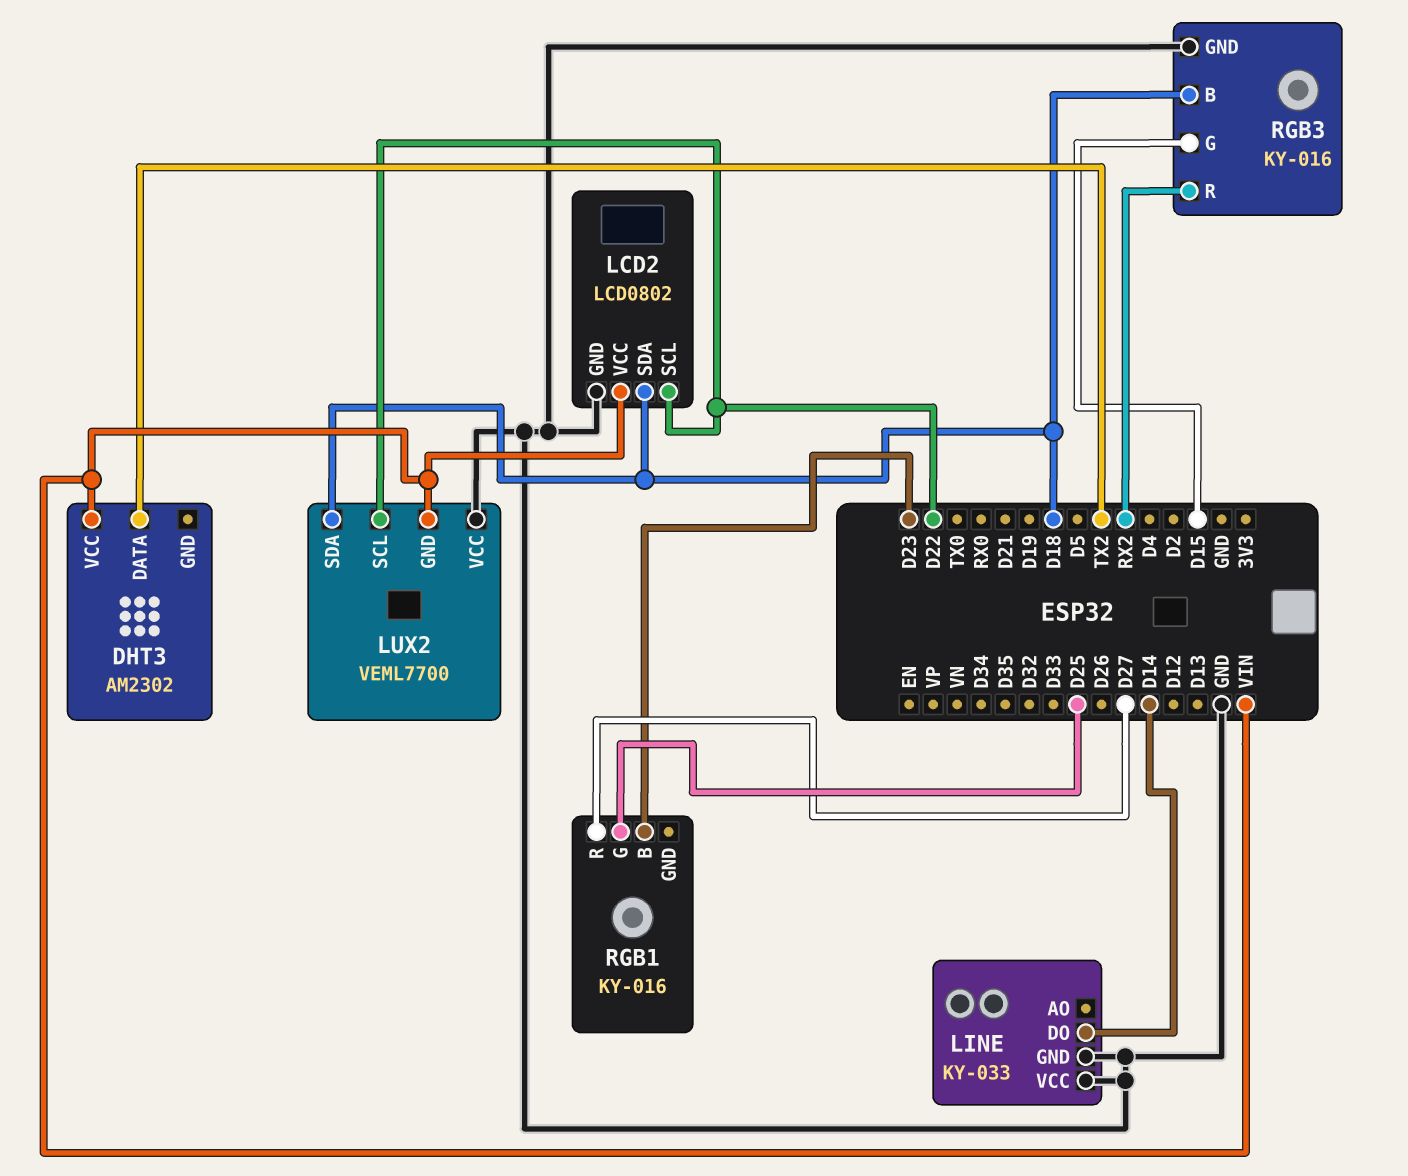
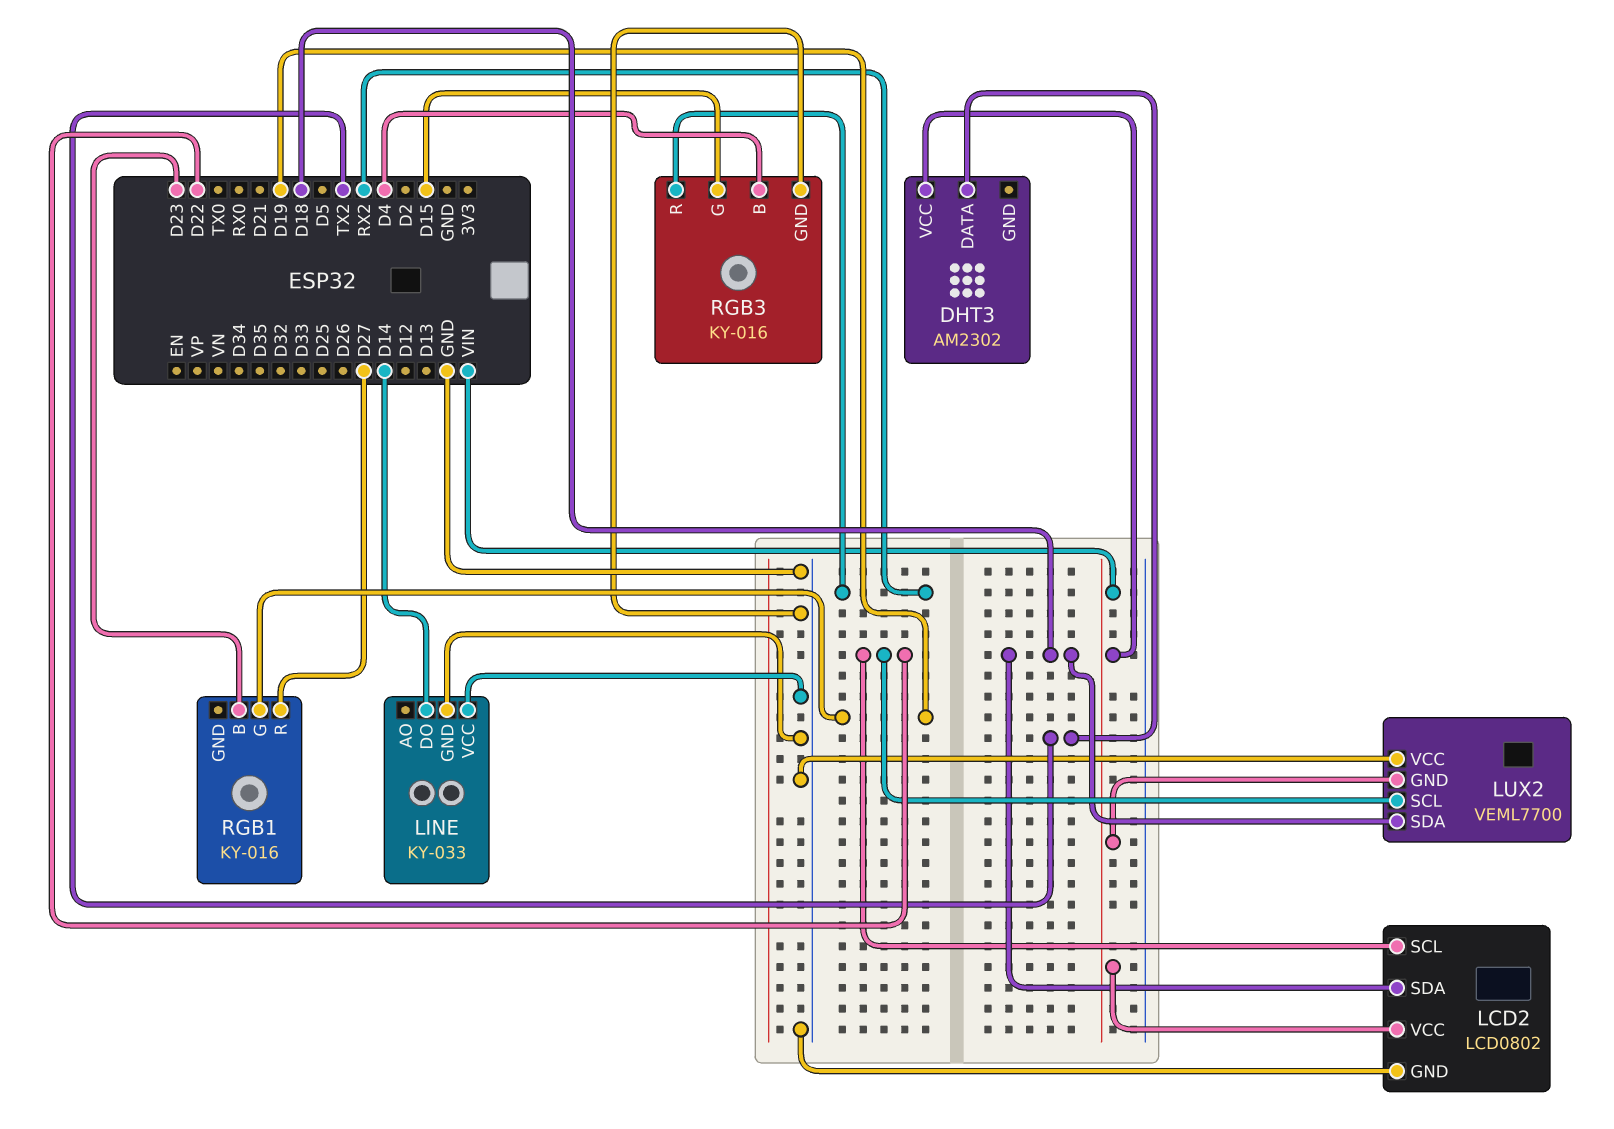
RGB1 pin G: D25 -> D19
RGB3 pin B: D18 -> D4

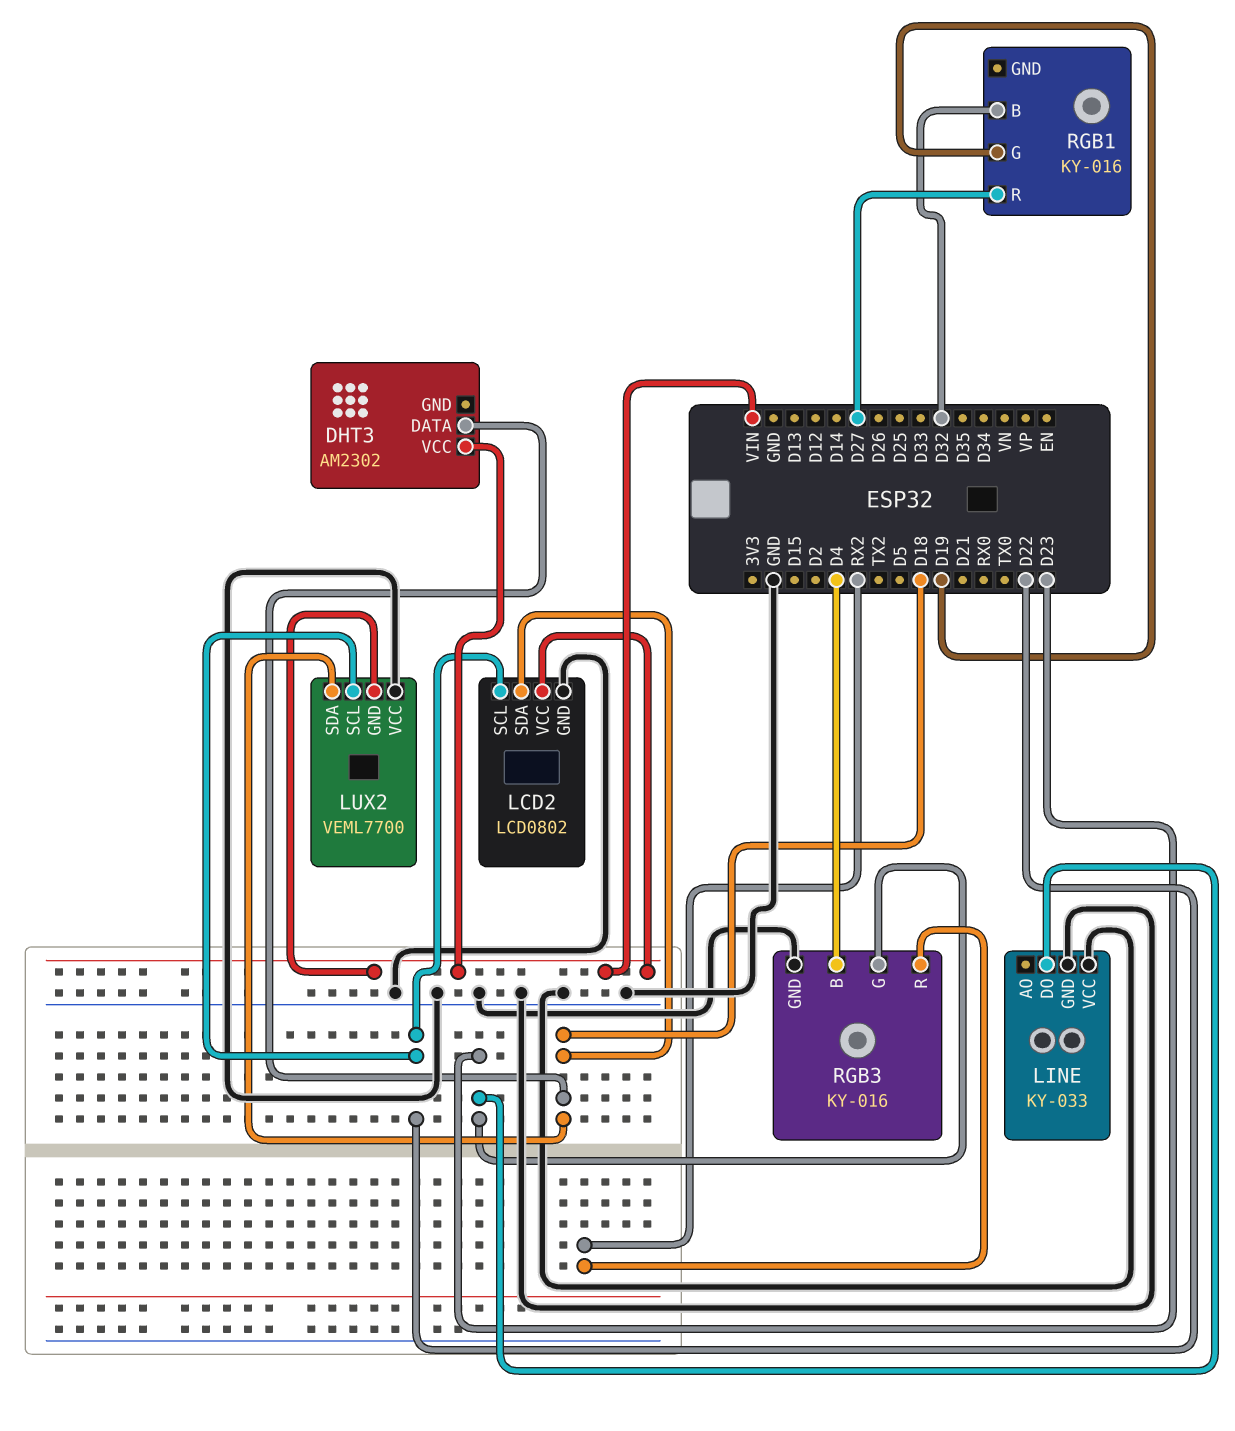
DHT3 pin DATA: TX2 -> D18
LINE pin DO: D14 -> D23
RGB1 pin B: D23 -> D32
RGB3 pin G: D15 -> D23

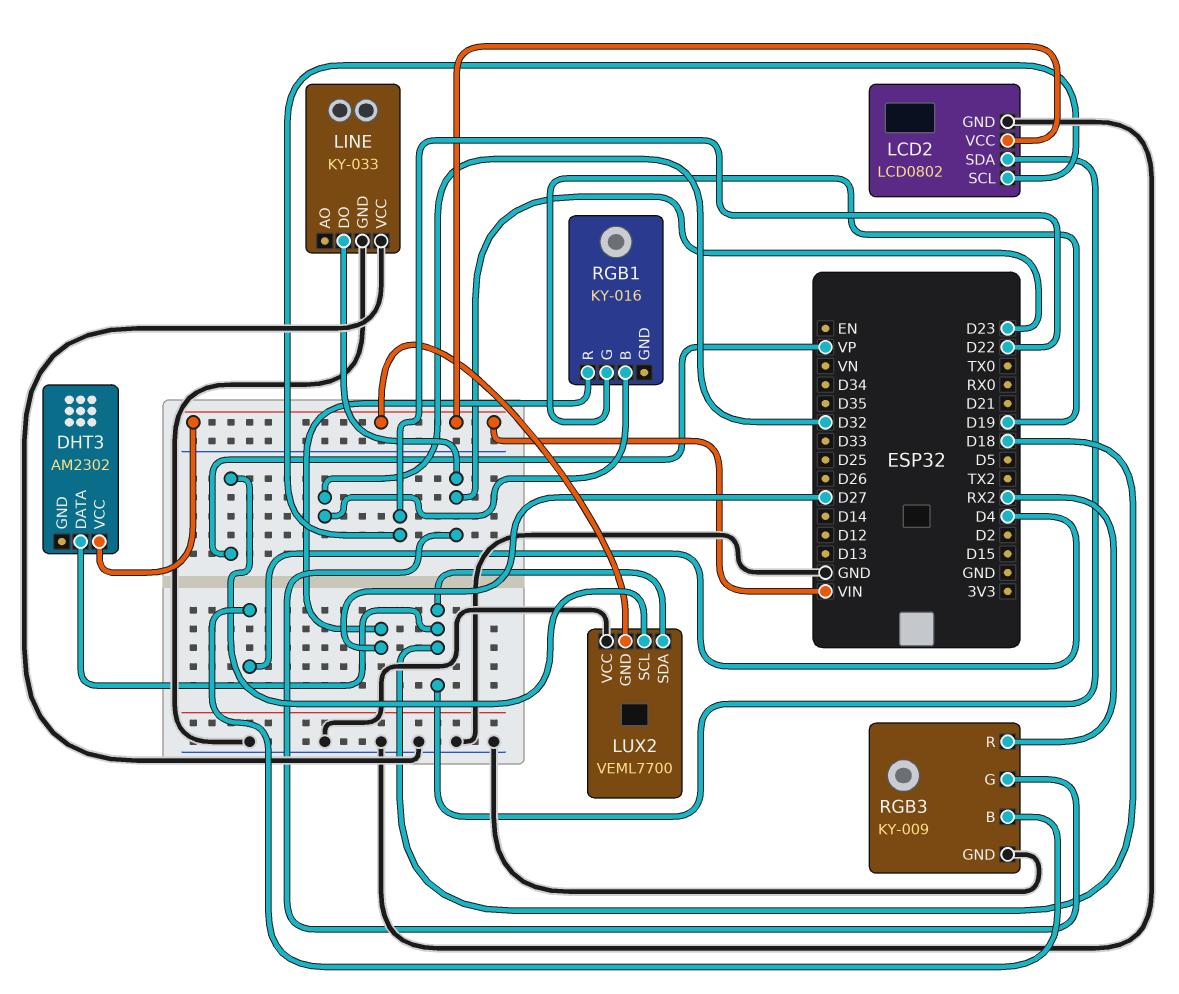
LUX2 pin SCL: D22 -> VP
RGB3: KY-016 -> KY-009

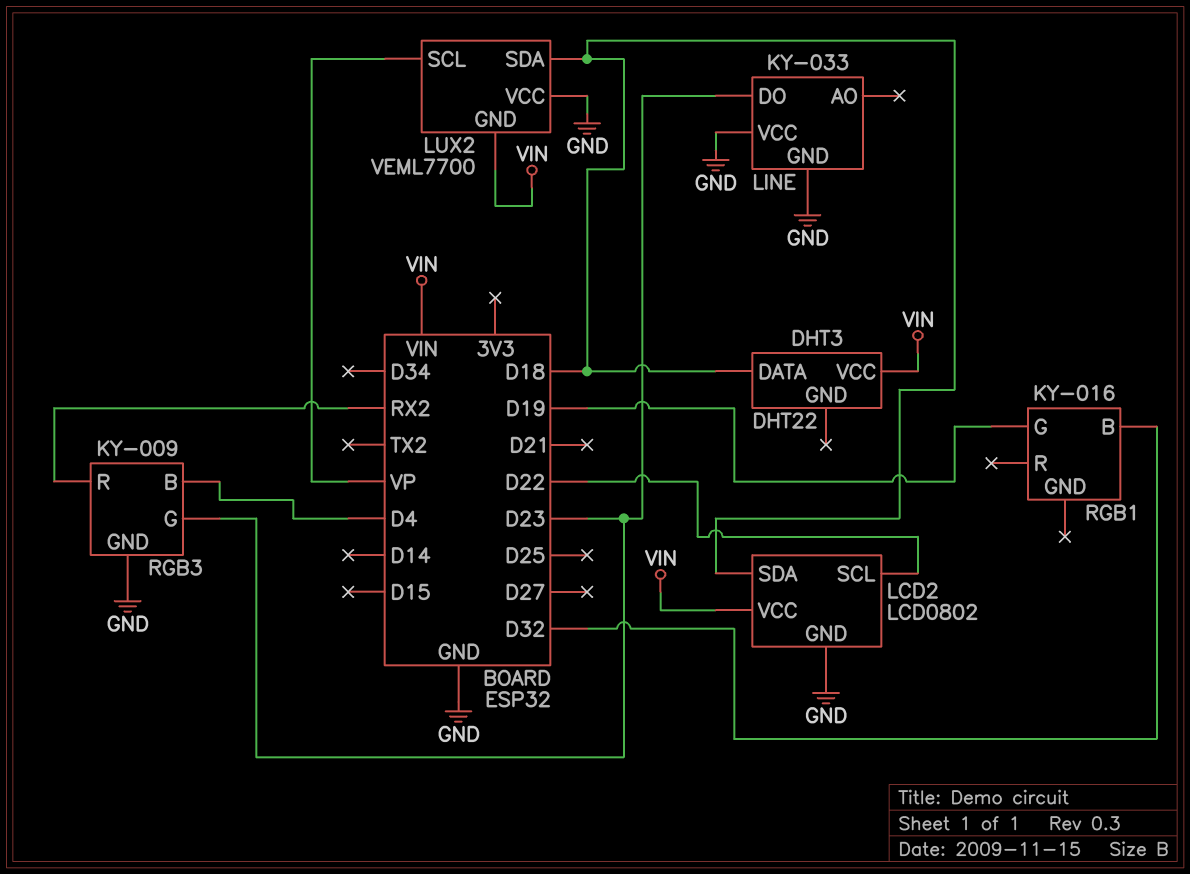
DHT3: AM2302 -> DHT22
RGB1 pin R: D27 -> none

